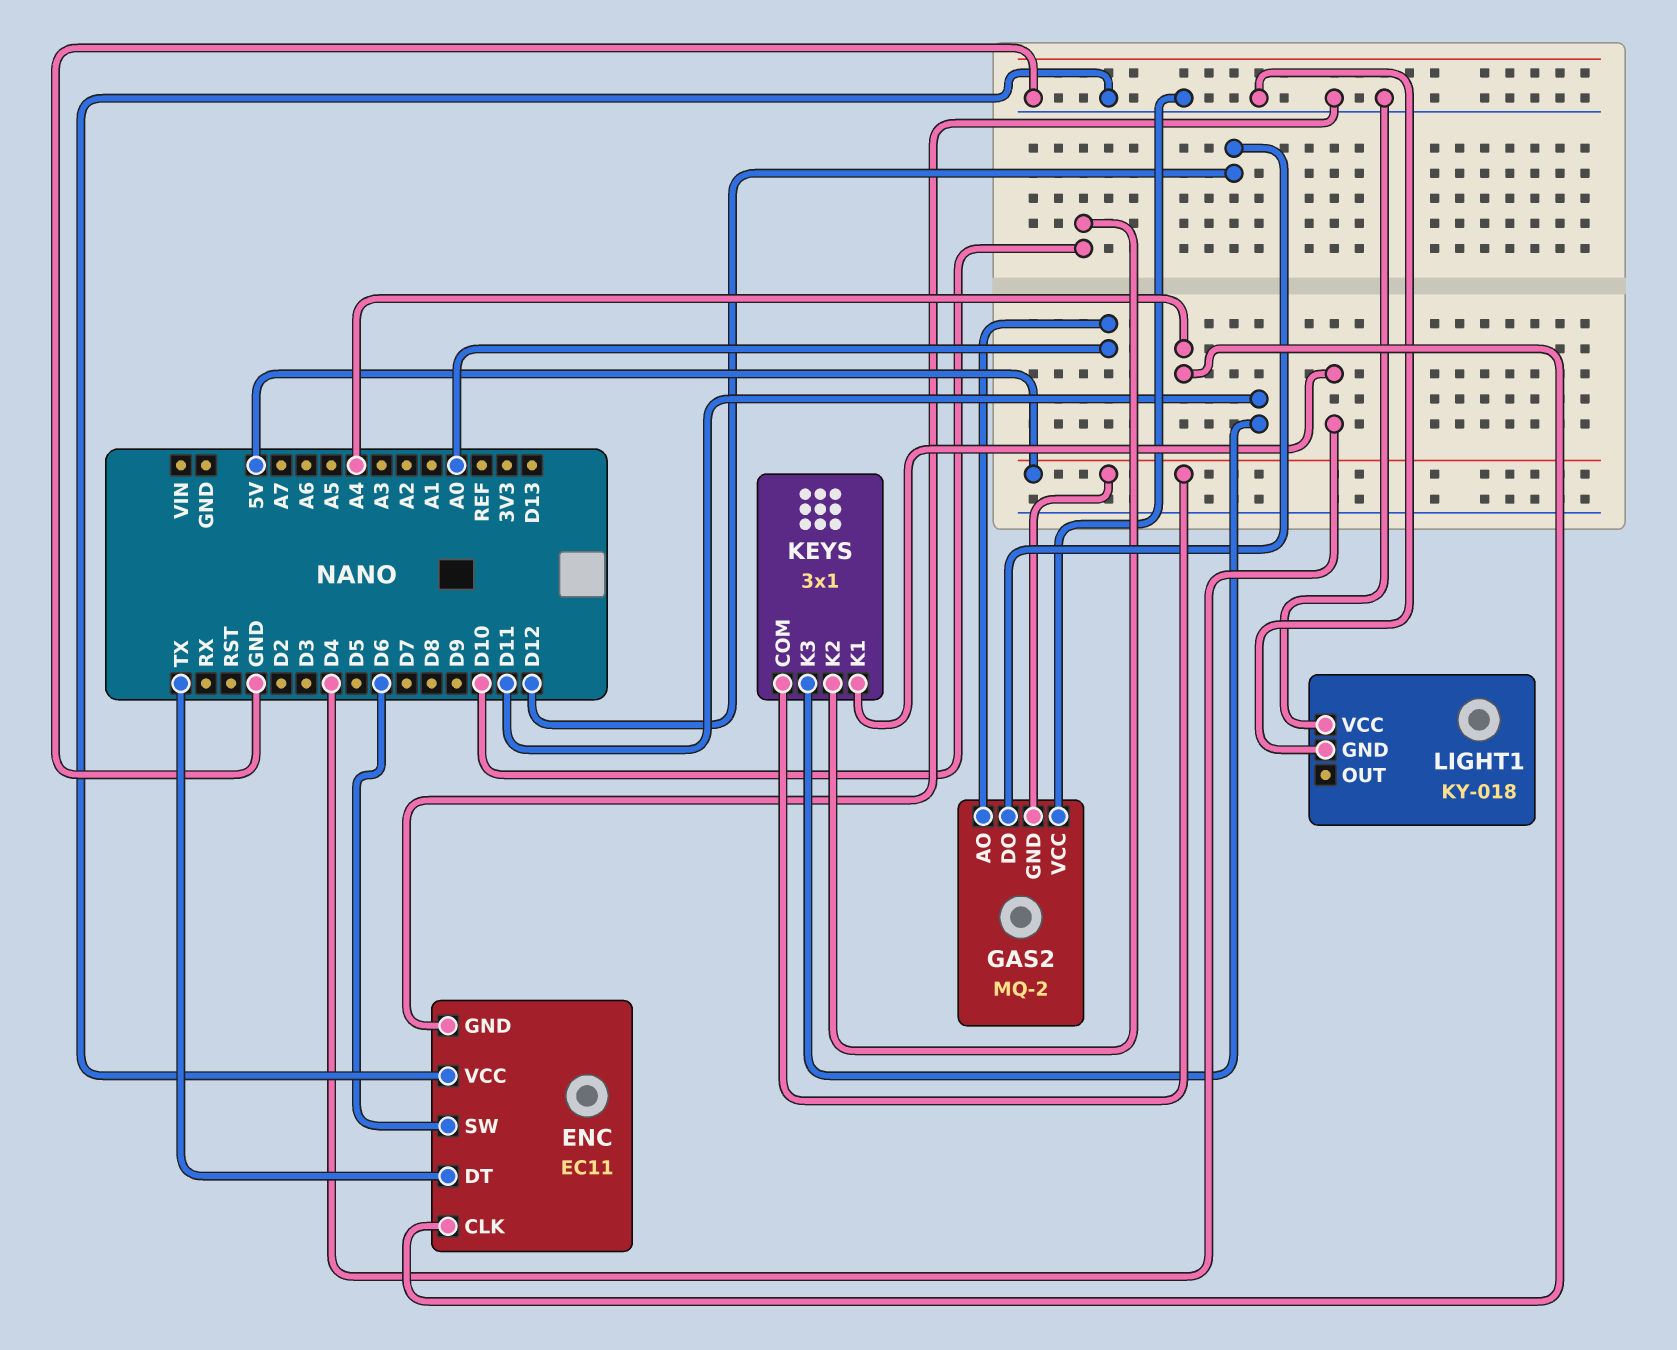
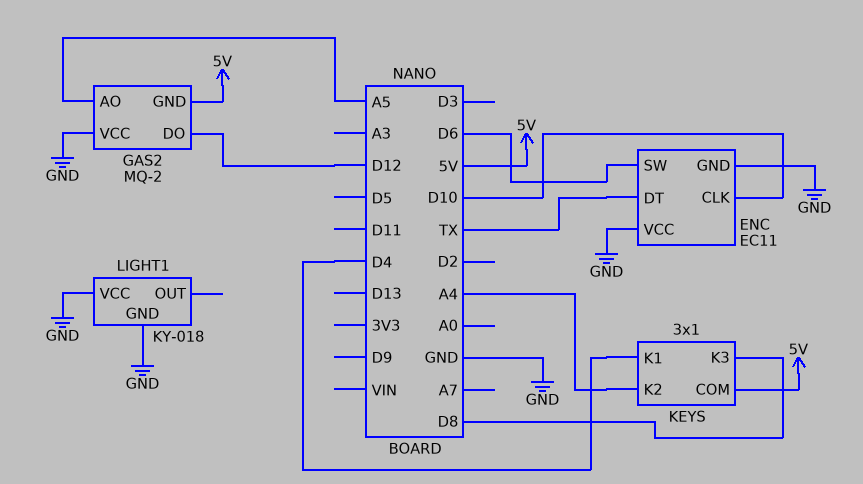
ENC pin CLK: A4 -> D10
GAS2 pin AO: A0 -> A5
KEYS pin K2: D10 -> A4
KEYS pin K3: D11 -> D8

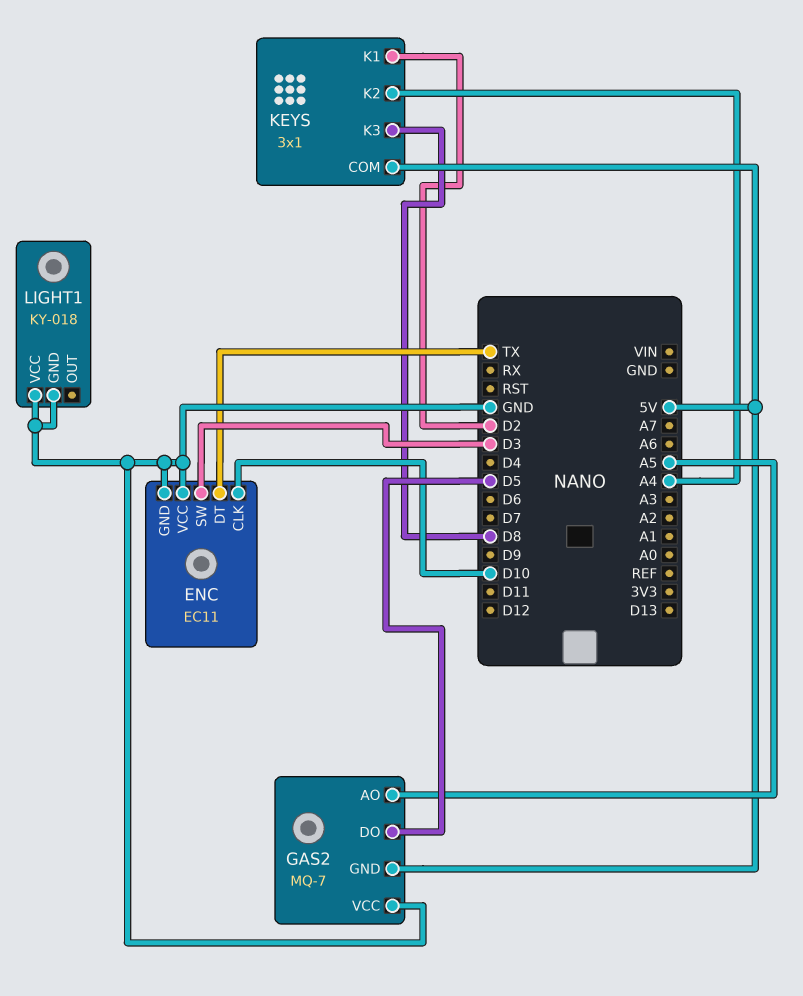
ENC pin SW: D6 -> D3
GAS2: MQ-2 -> MQ-7
GAS2 pin DO: D12 -> D5
KEYS pin K1: D4 -> D2

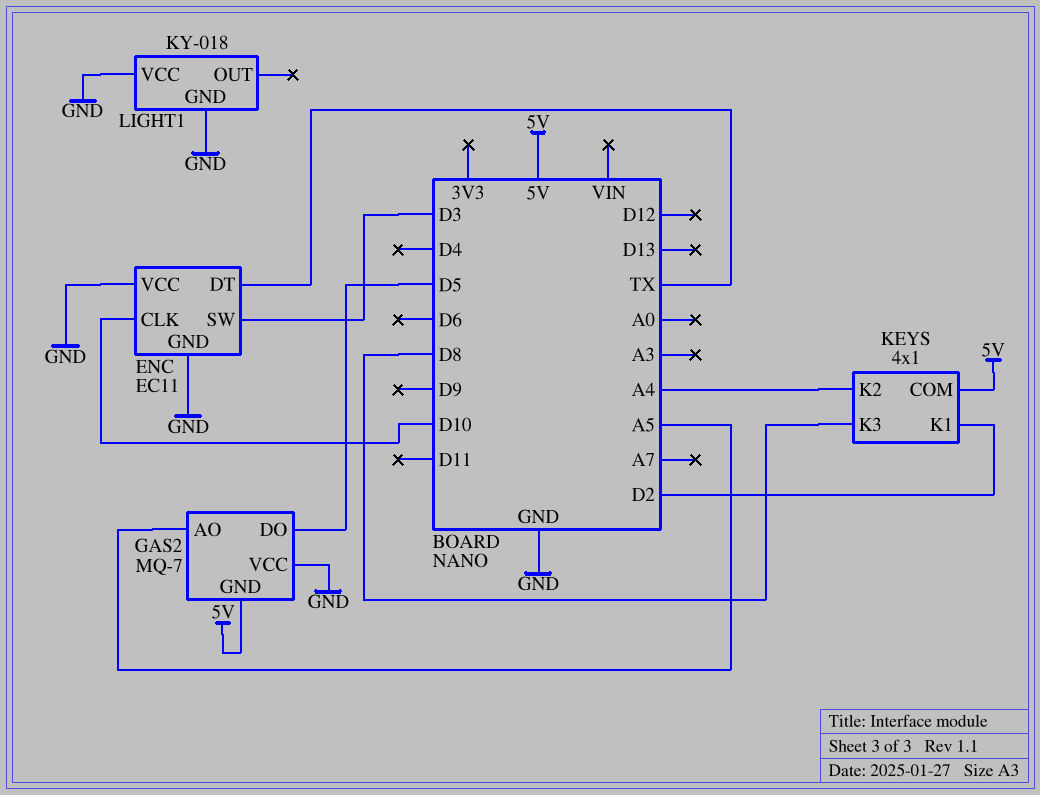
KEYS: 3x1 -> 4x1

